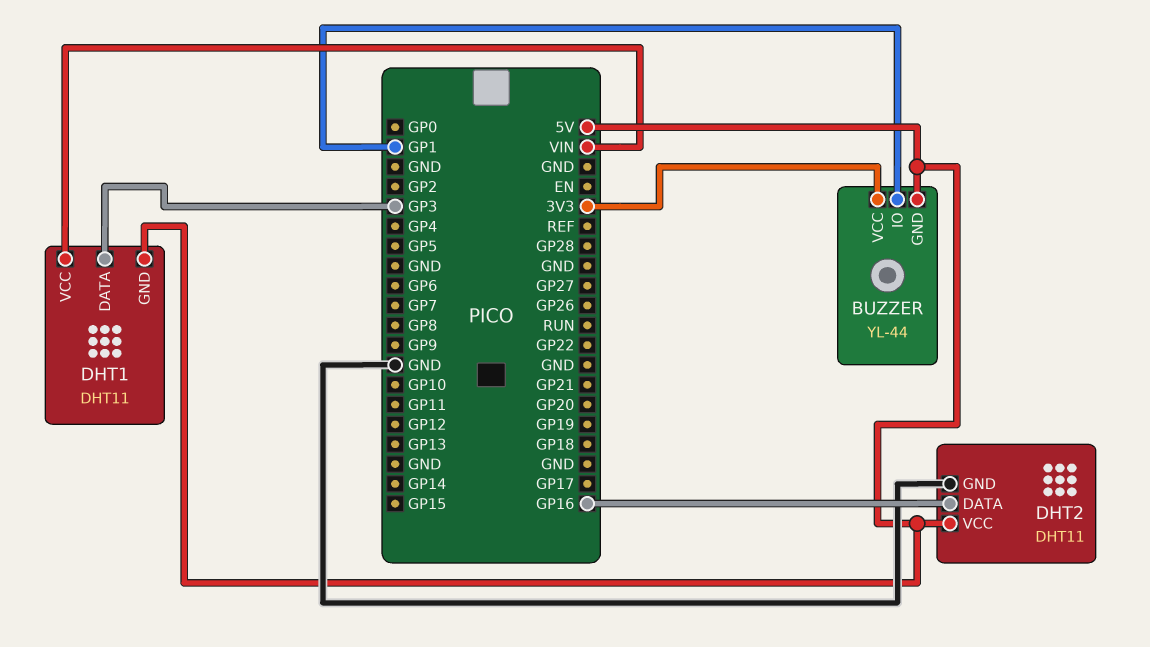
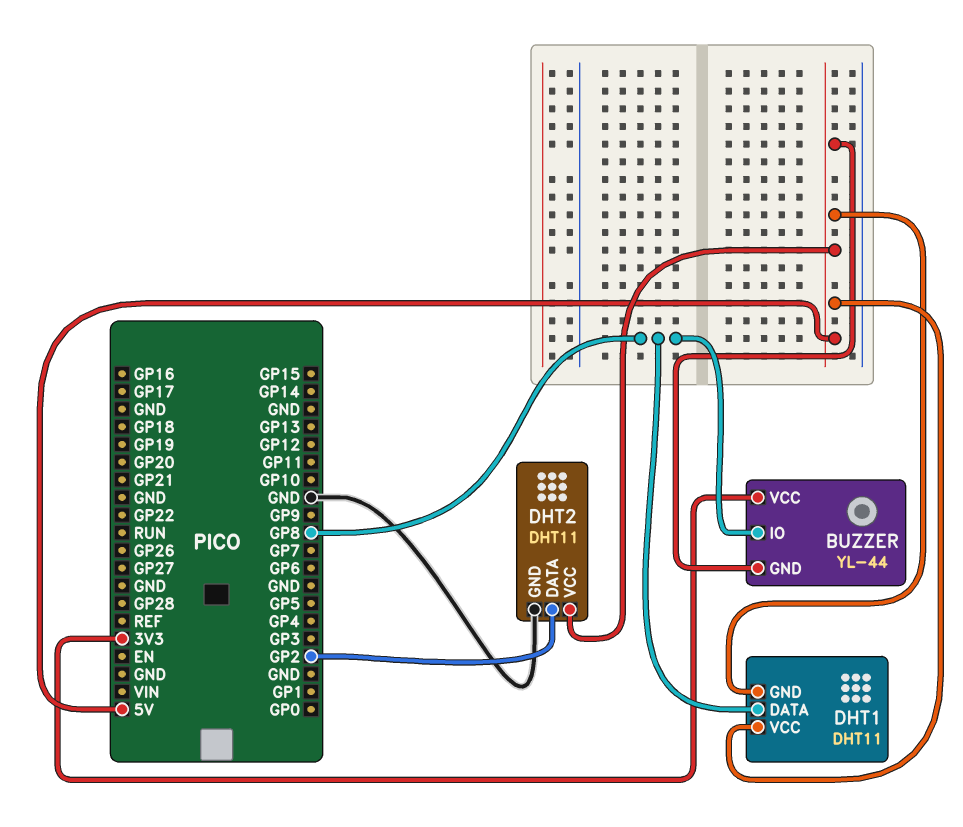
BUZZER pin IO: GP1 -> GP8
DHT1 pin DATA: GP3 -> GP8
DHT1 pin VCC: VIN -> 5V
DHT2 pin DATA: GP16 -> GP2

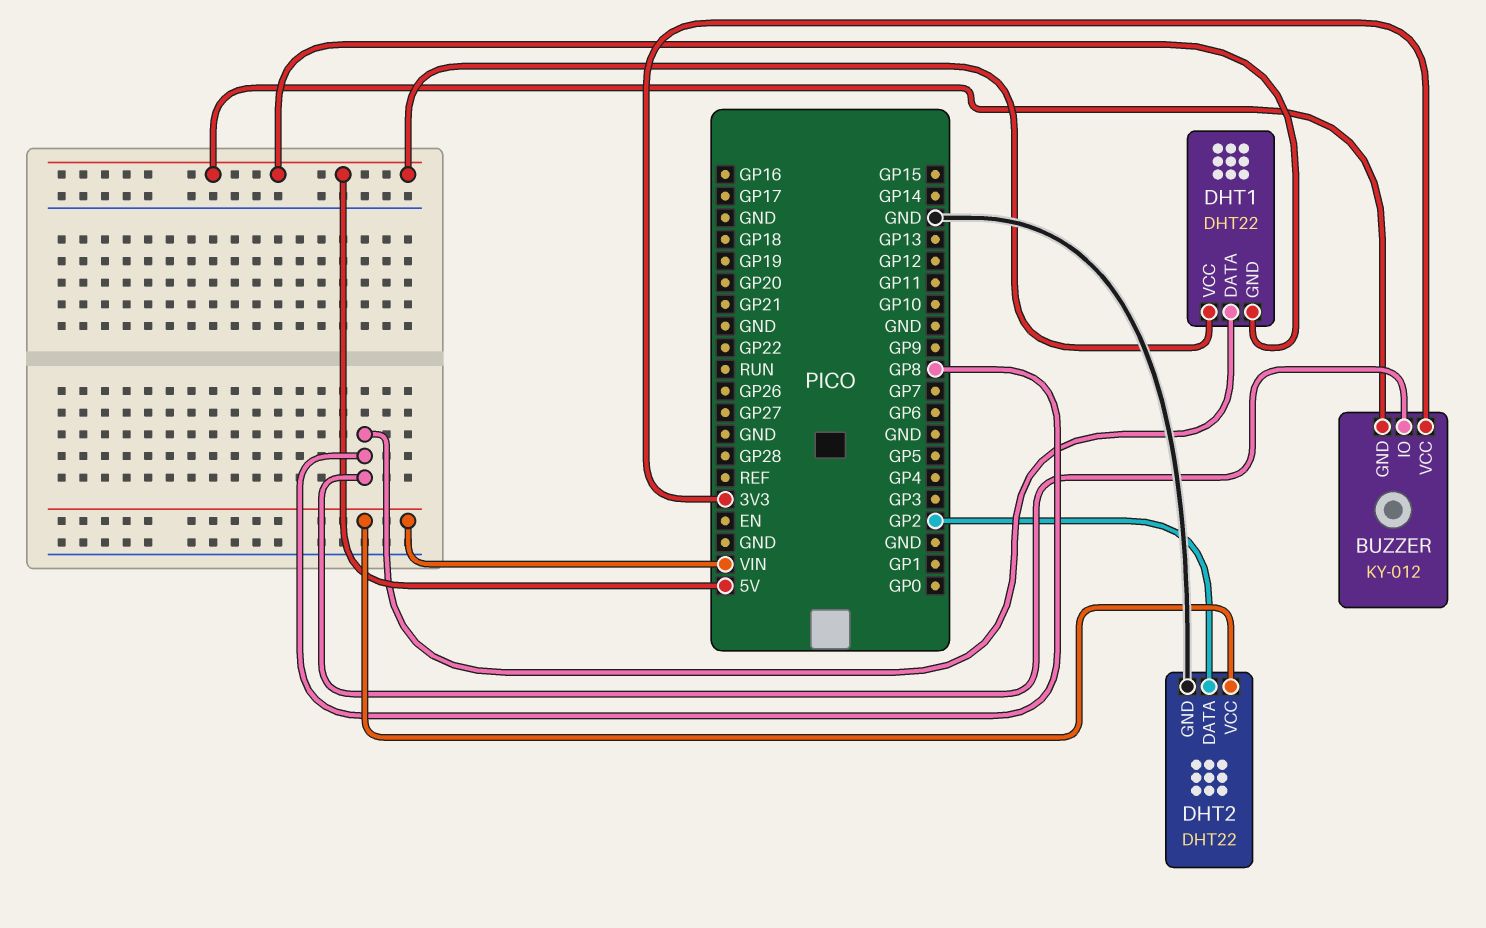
BUZZER: YL-44 -> KY-012
DHT1: DHT11 -> DHT22
DHT2: DHT11 -> DHT22
DHT2 pin VCC: 5V -> VIN

